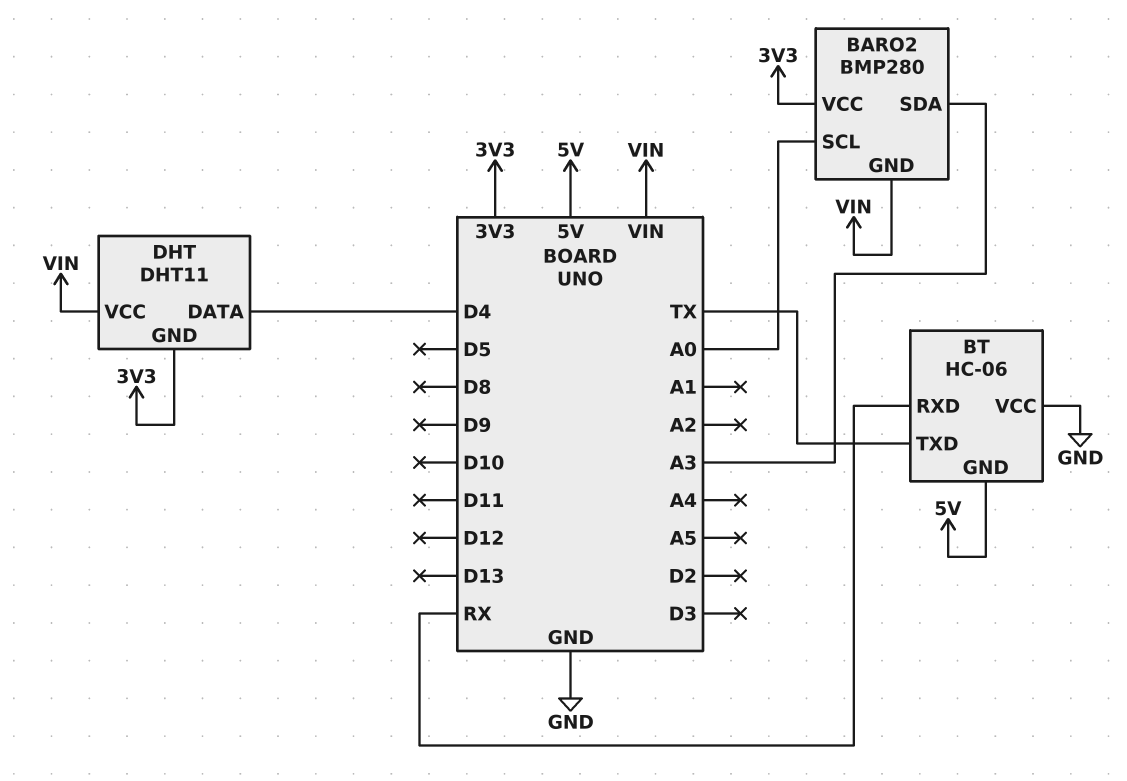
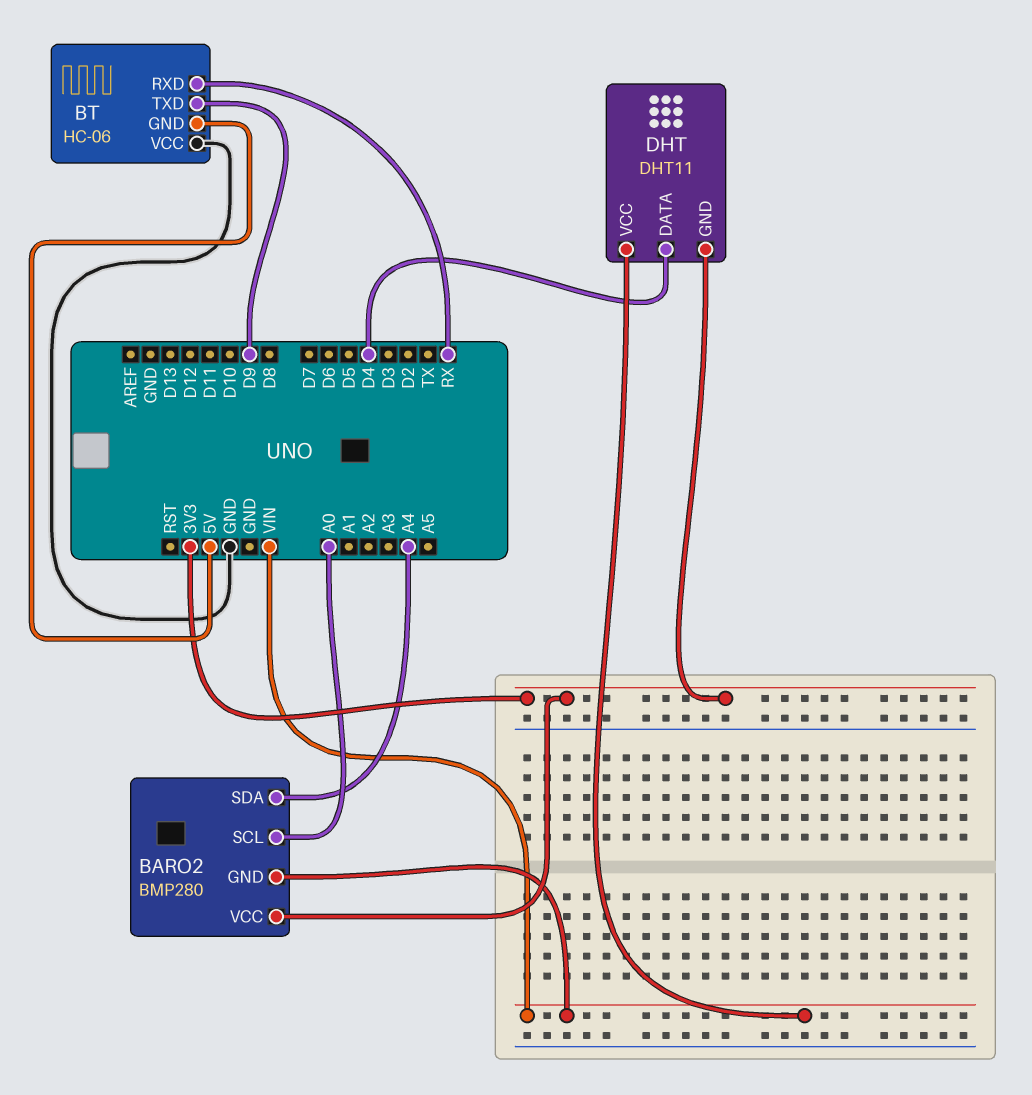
BARO2 pin SDA: A3 -> A4
BT pin TXD: TX -> D9

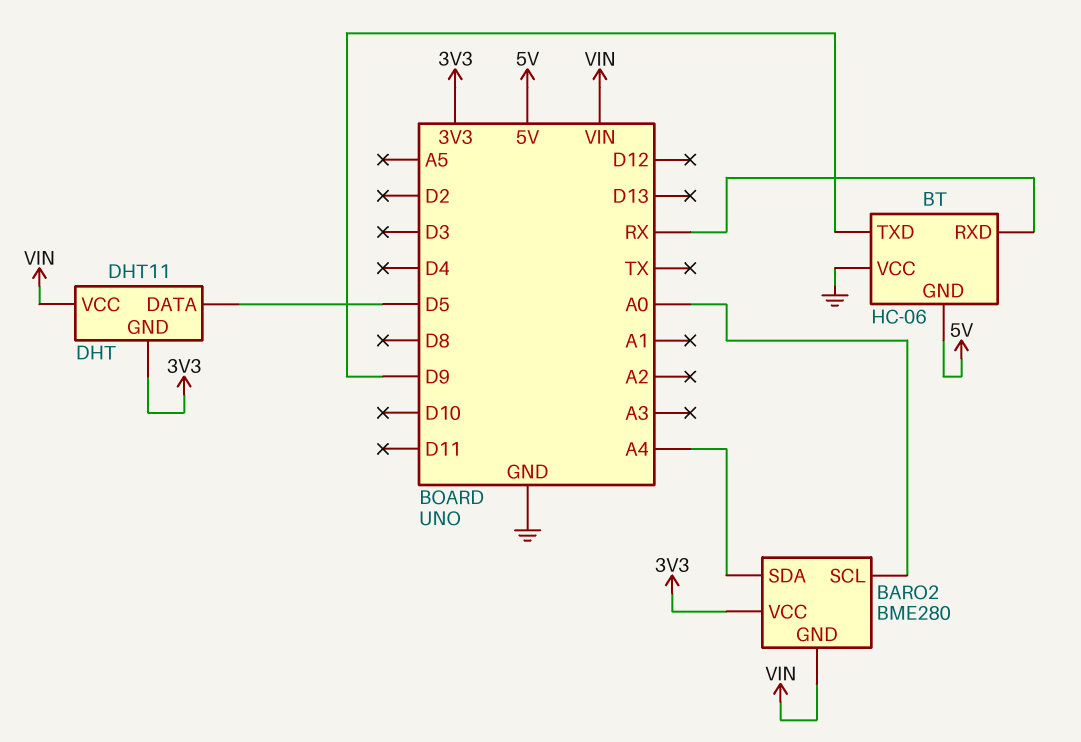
BARO2: BMP280 -> BME280
DHT pin DATA: D4 -> D5

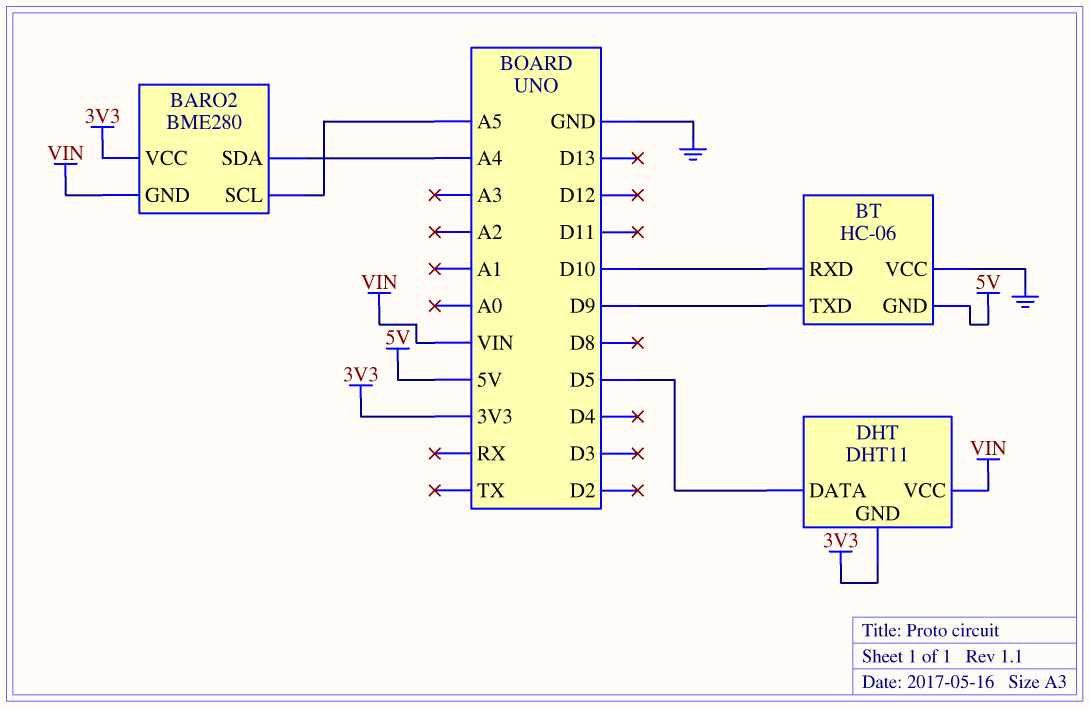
BARO2 pin SCL: A0 -> A5
BT pin RXD: RX -> D10

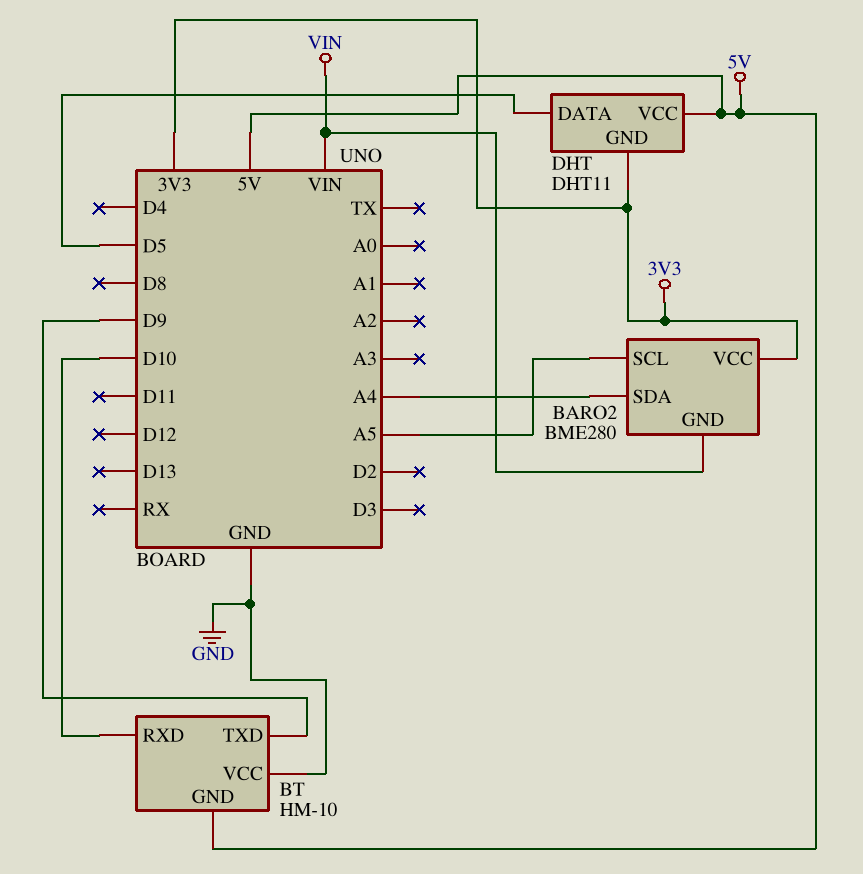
BT: HC-06 -> HM-10
DHT pin VCC: VIN -> 5V

